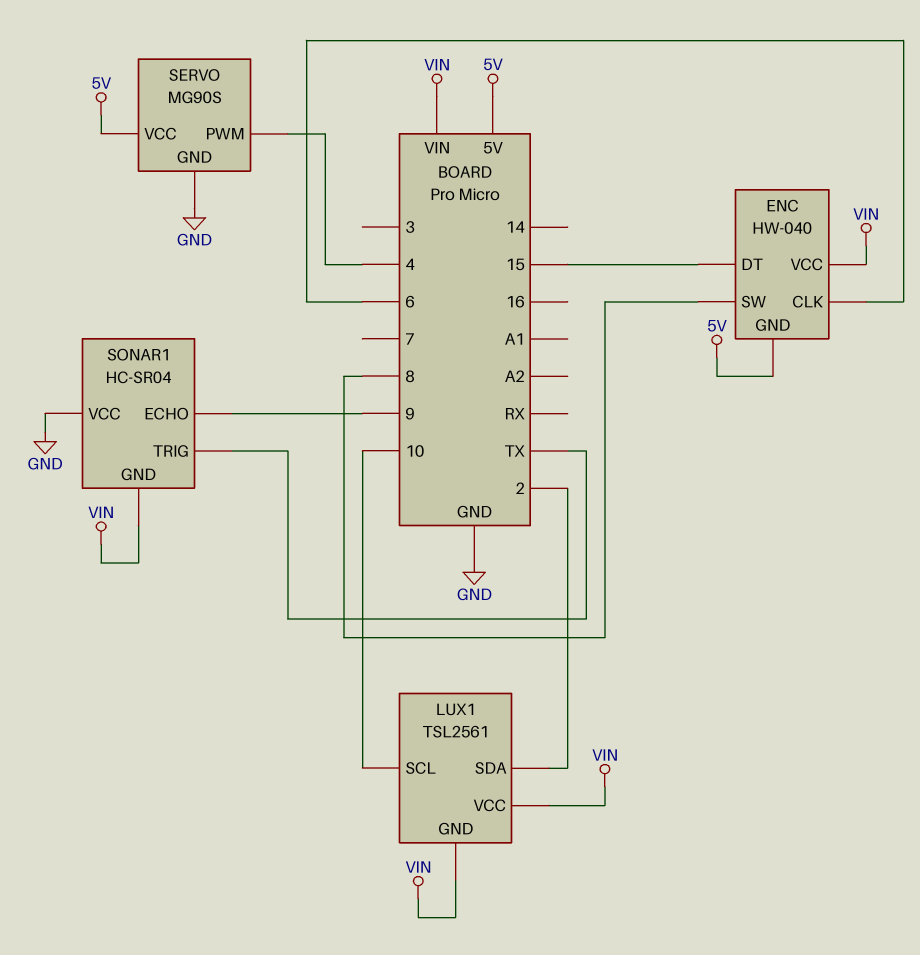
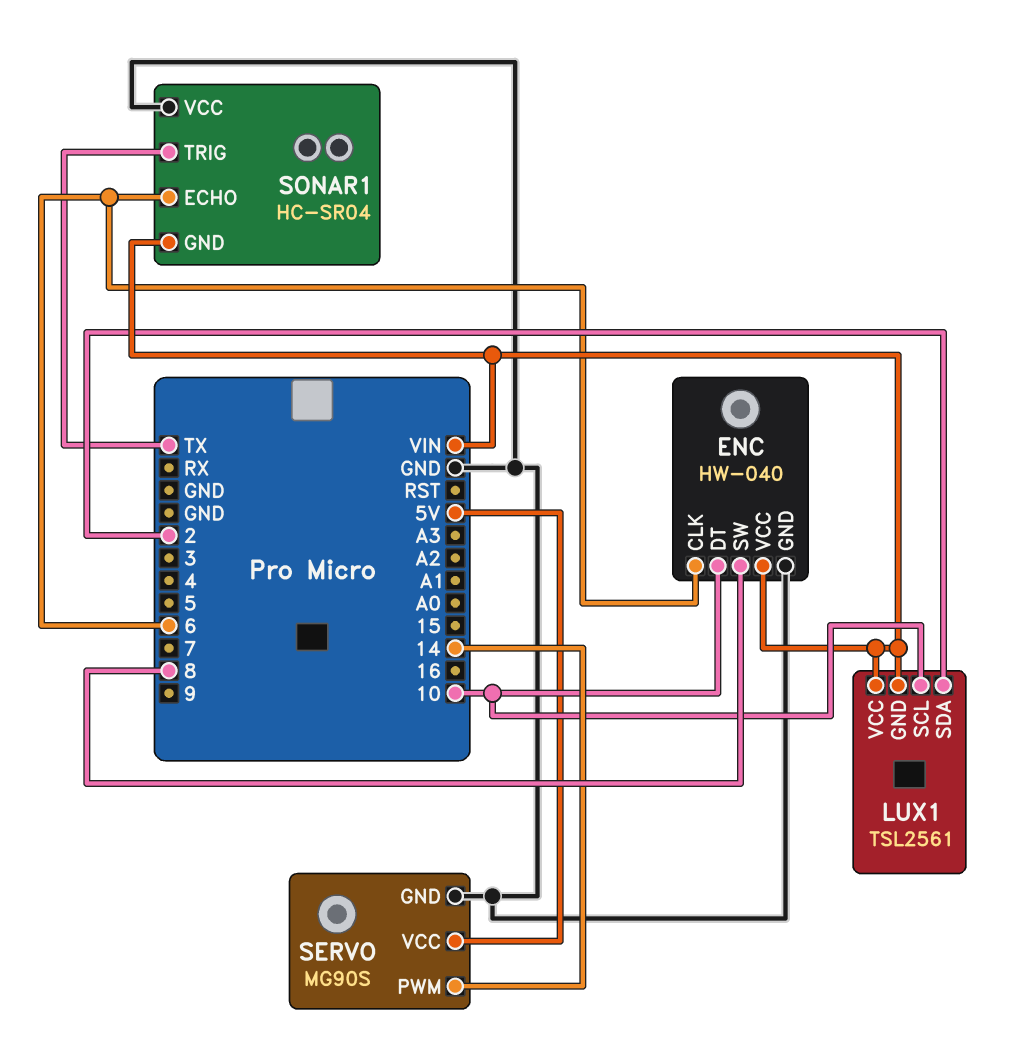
ENC pin DT: 15 -> 10
ENC pin GND: 5V -> GND
SERVO pin PWM: 4 -> 14
SONAR1 pin ECHO: 9 -> 6

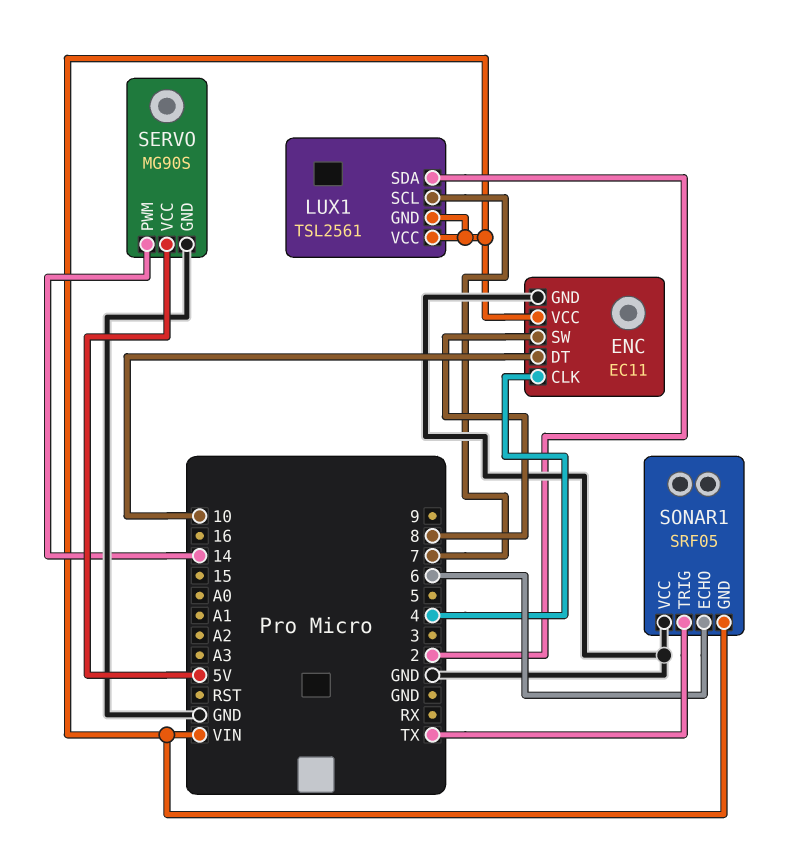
ENC: HW-040 -> EC11
ENC pin CLK: 6 -> 4
LUX1 pin SCL: 10 -> 7
SONAR1: HC-SR04 -> SRF05

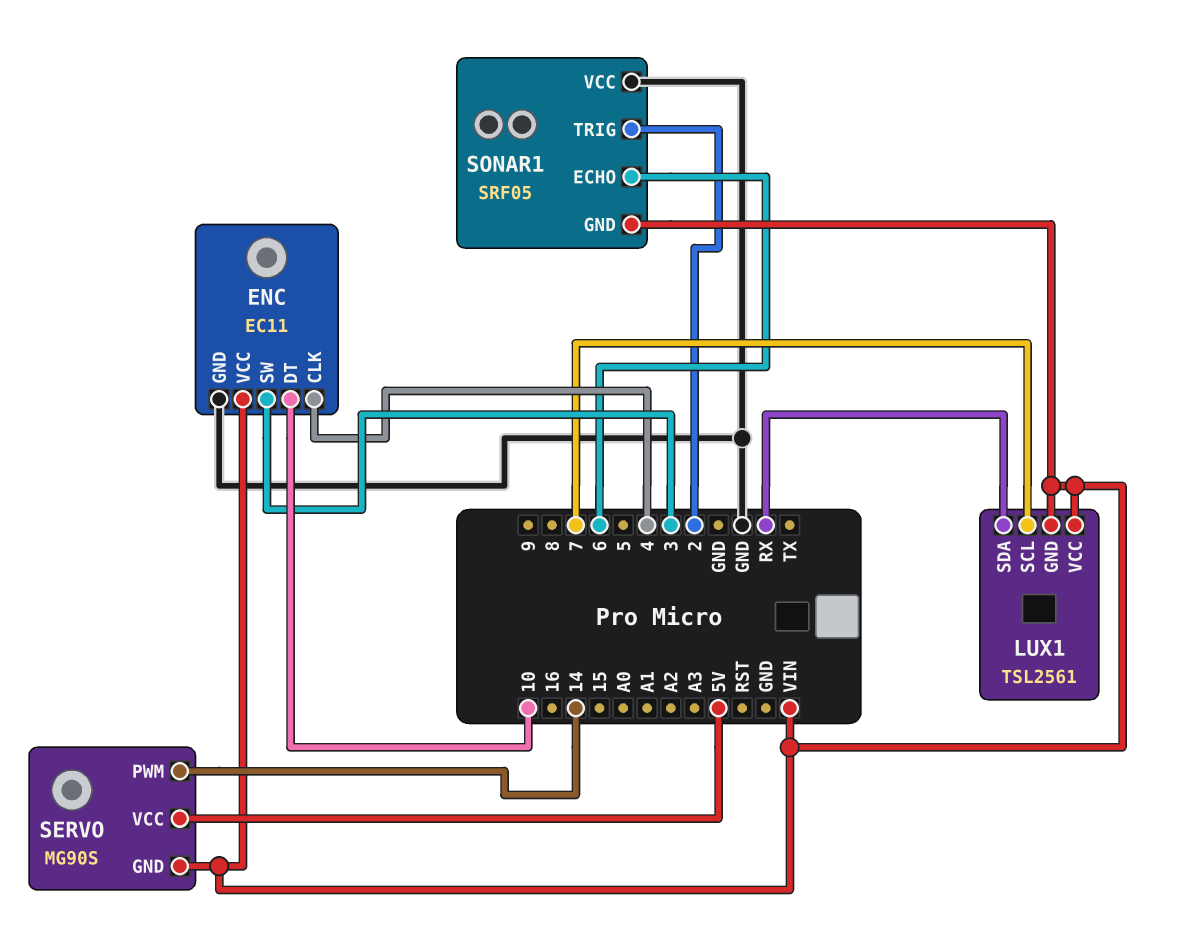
ENC pin SW: 8 -> 3
LUX1 pin SDA: 2 -> RX
SERVO pin GND: GND -> VIN
SONAR1 pin TRIG: TX -> 2

